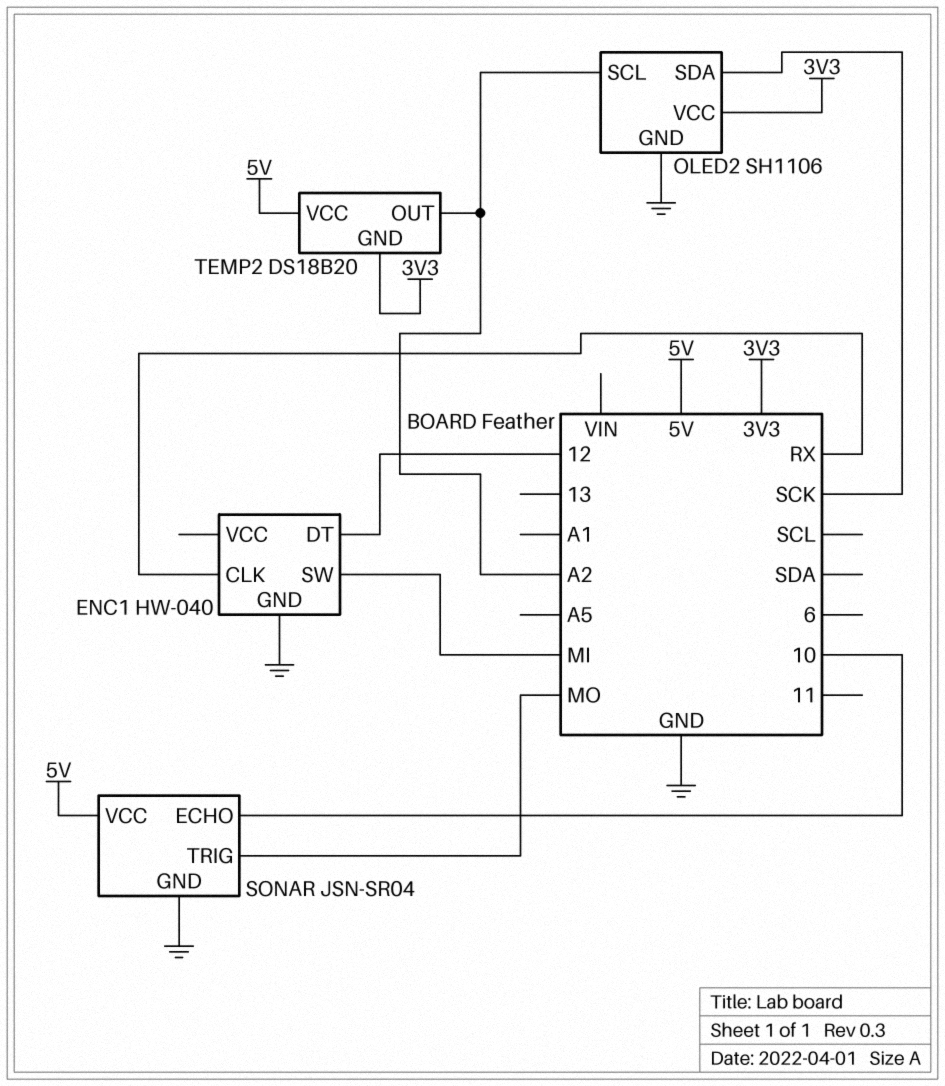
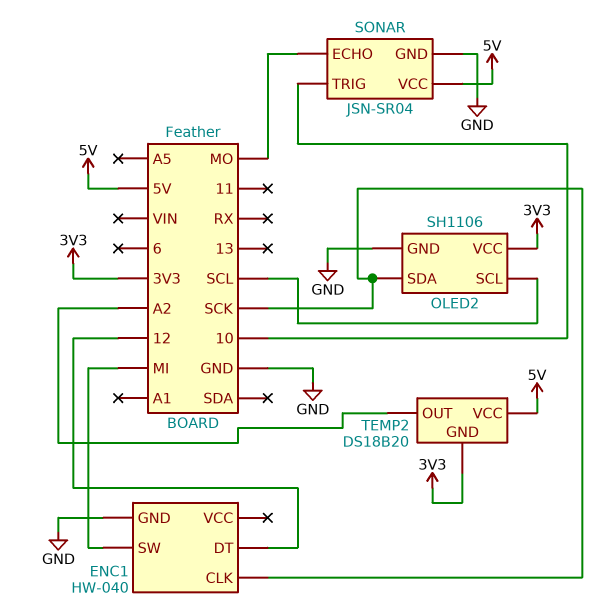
ENC1 pin CLK: RX -> SCK
OLED2 pin SCL: A2 -> SCL
SONAR pin ECHO: 10 -> MO
SONAR pin TRIG: MO -> 10

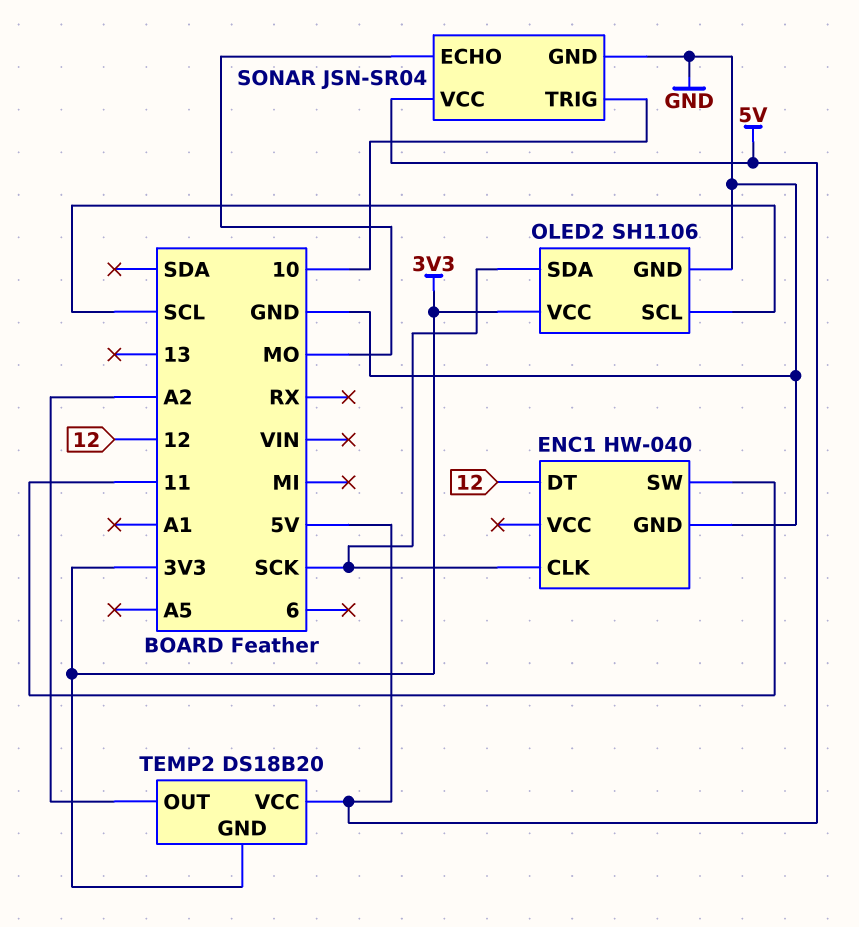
ENC1 pin SW: MI -> 11

